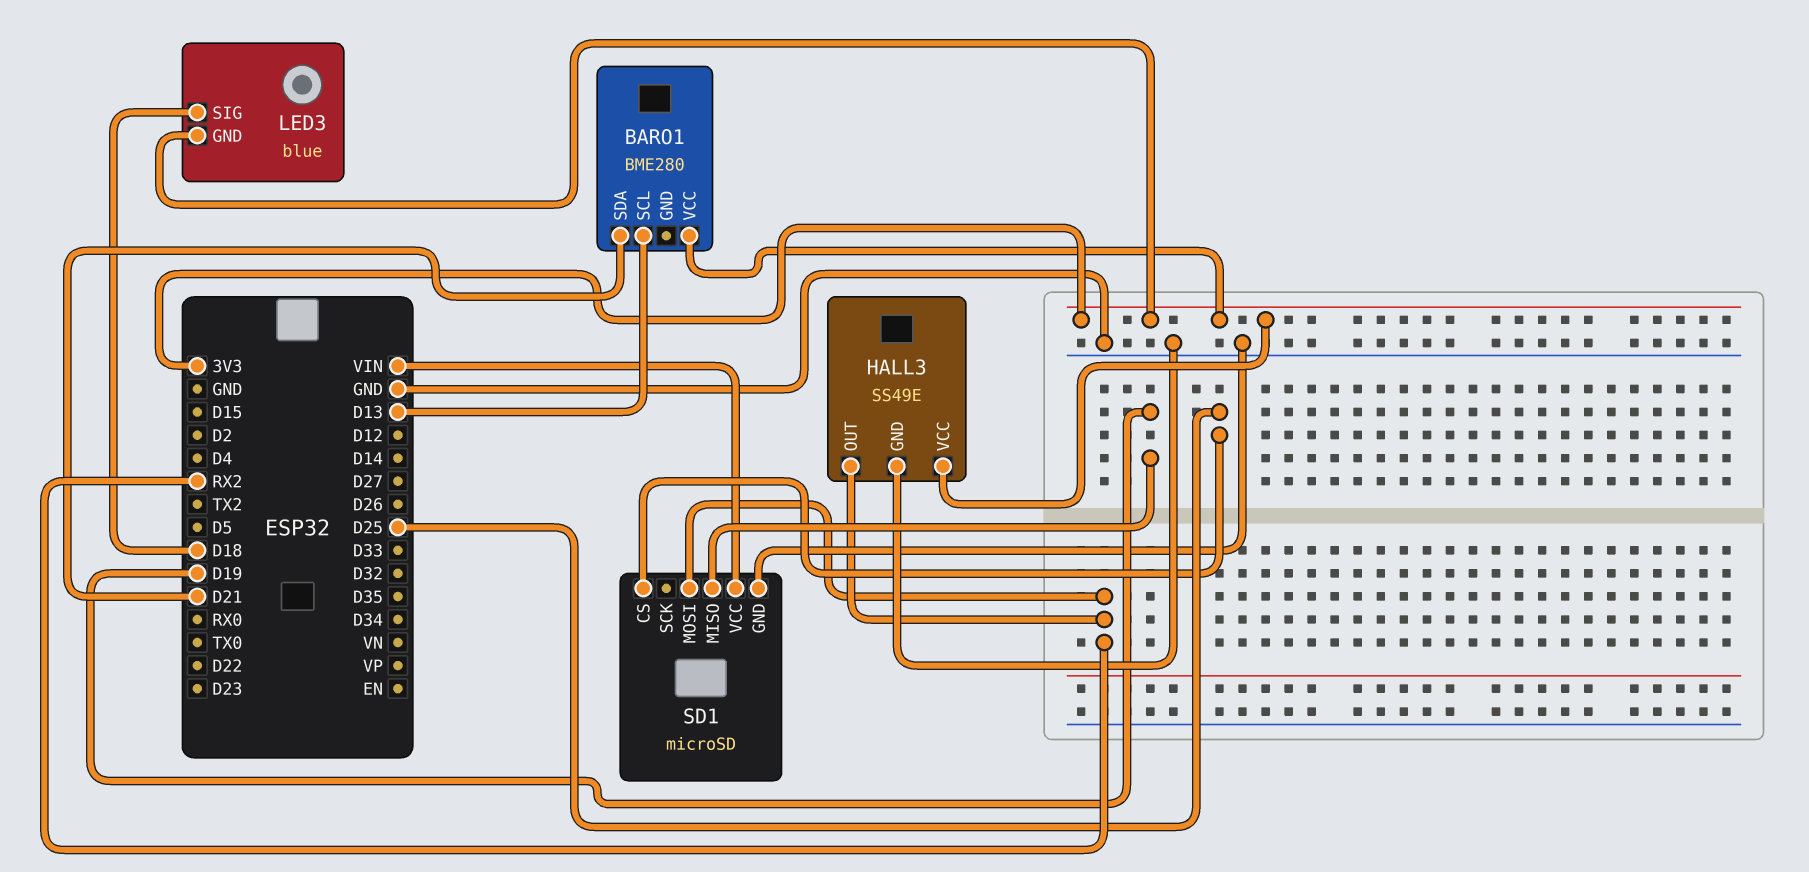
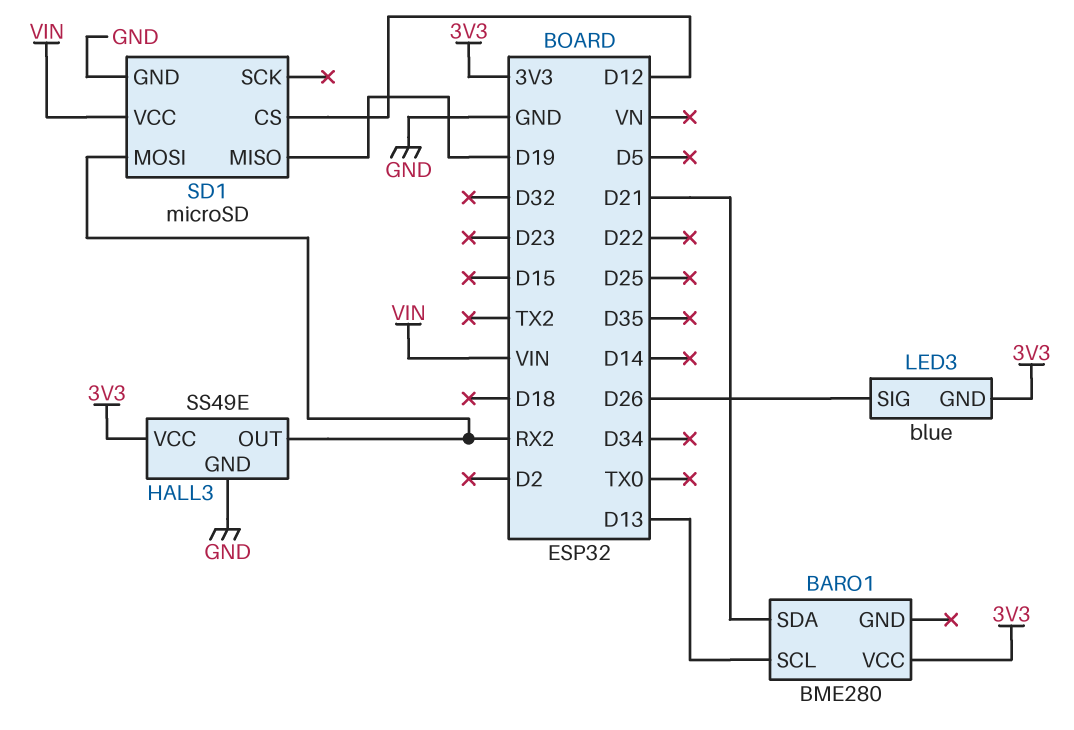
LED3 pin SIG: D18 -> D26
SD1 pin CS: D25 -> D12

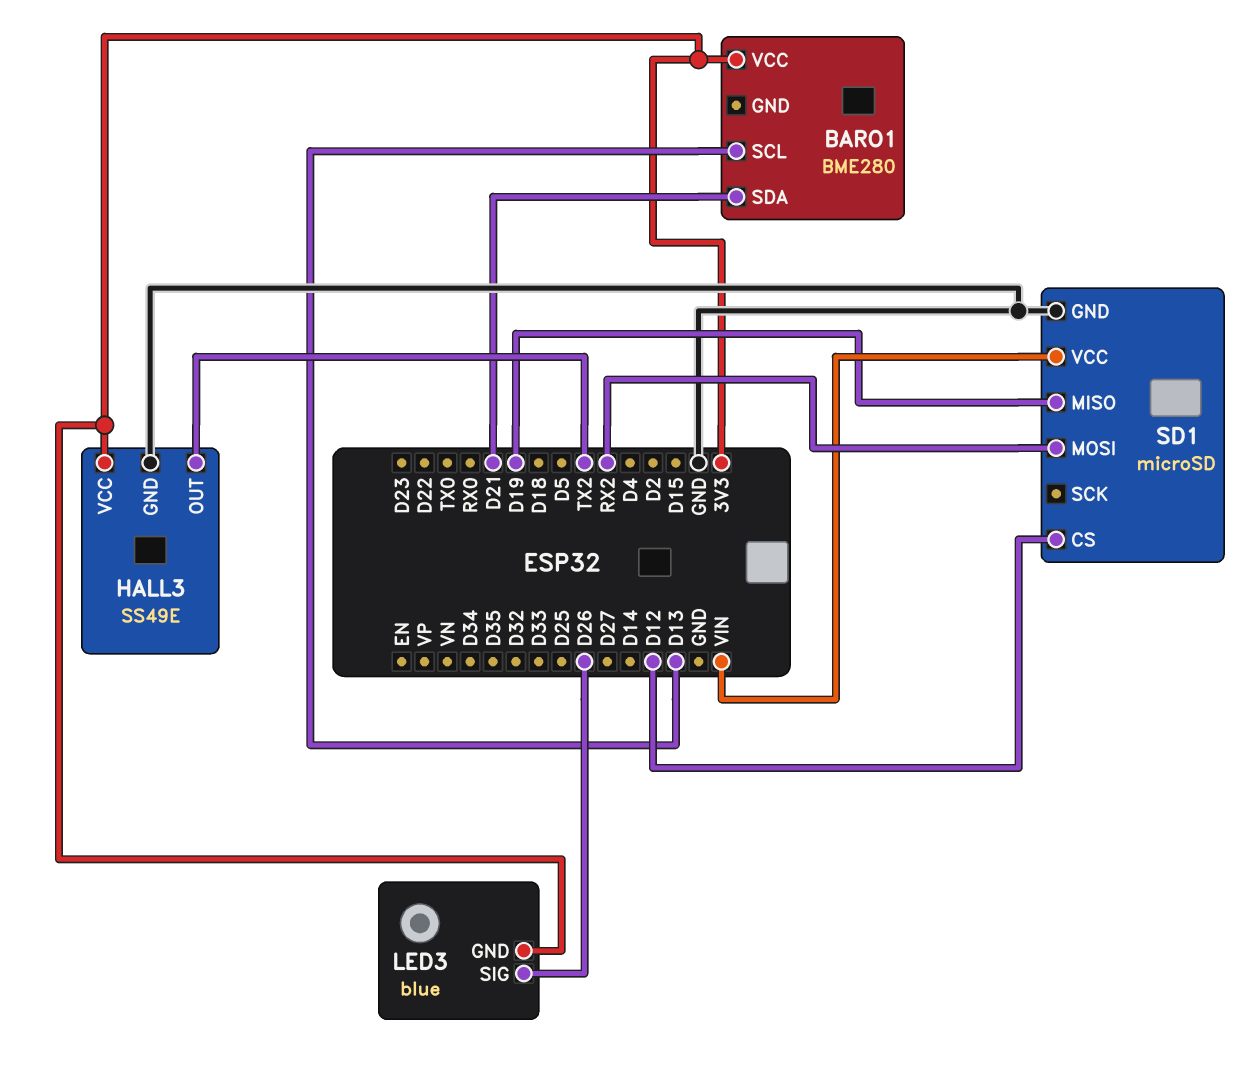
HALL3 pin OUT: RX2 -> TX2

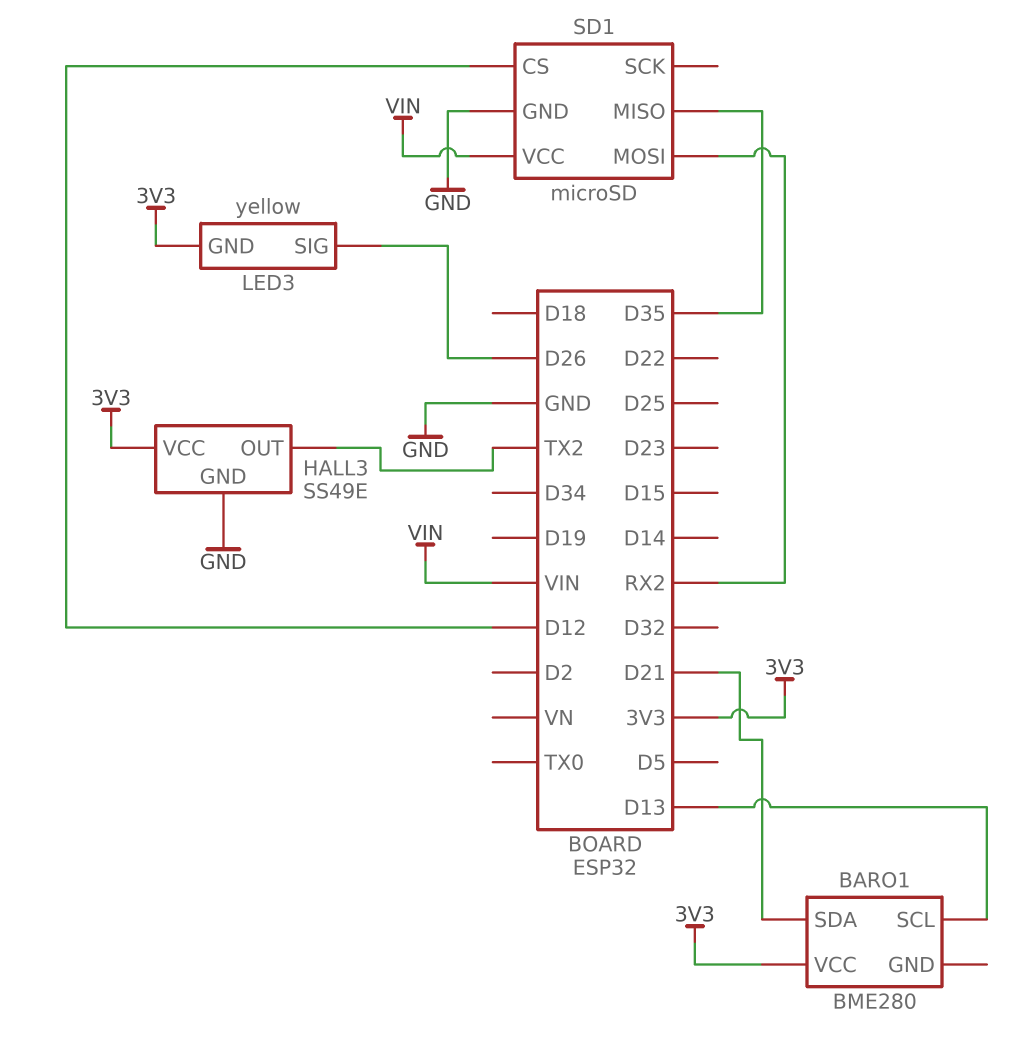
LED3: blue -> yellow
SD1 pin MISO: D19 -> D35

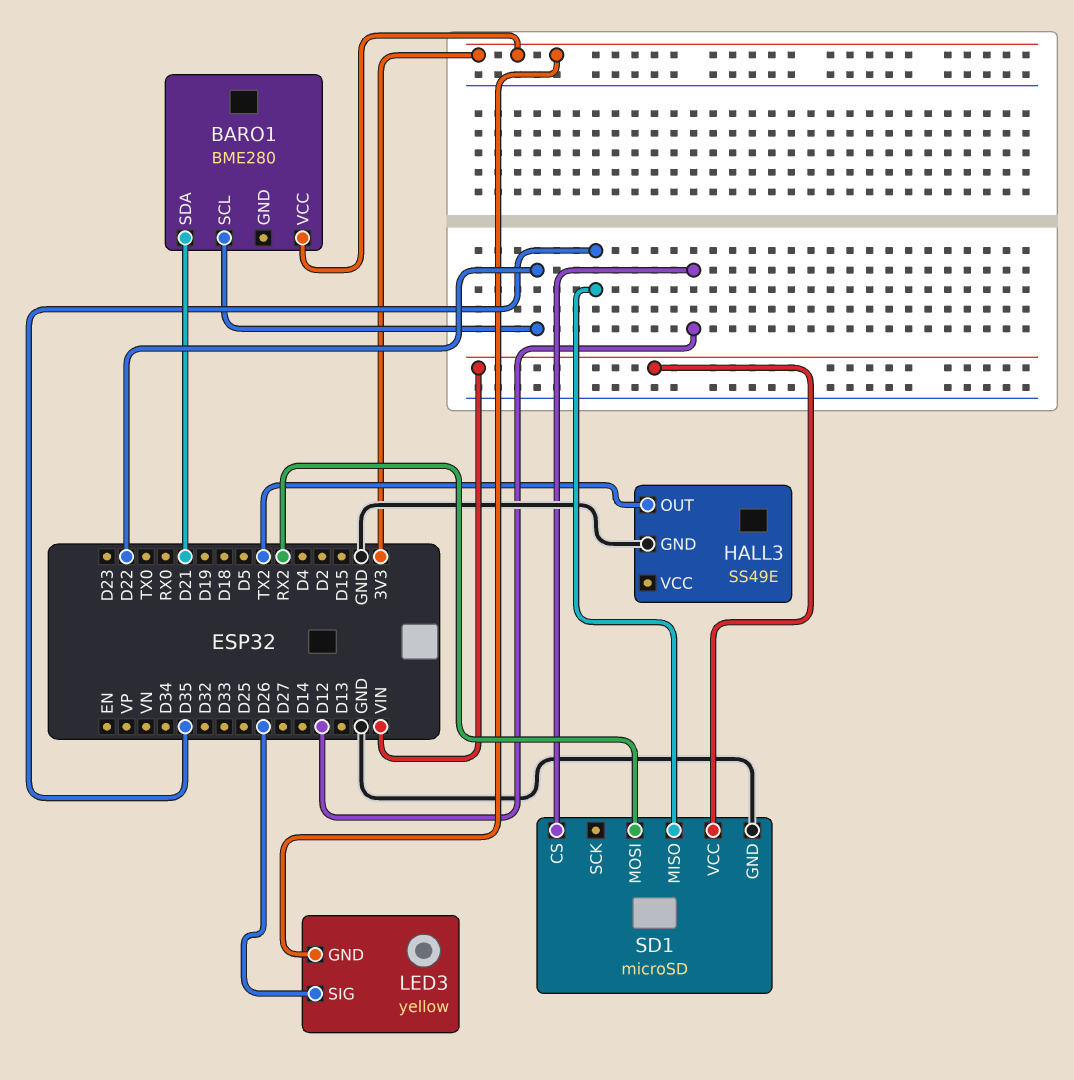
BARO1 pin SCL: D13 -> D22
HALL3 pin VCC: 3V3 -> none

